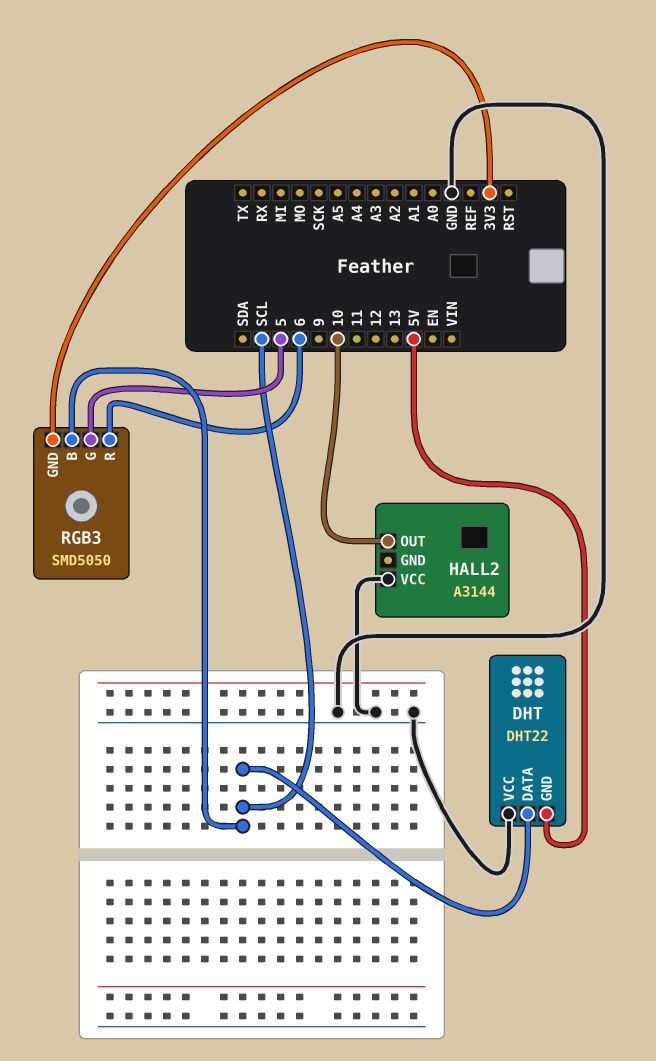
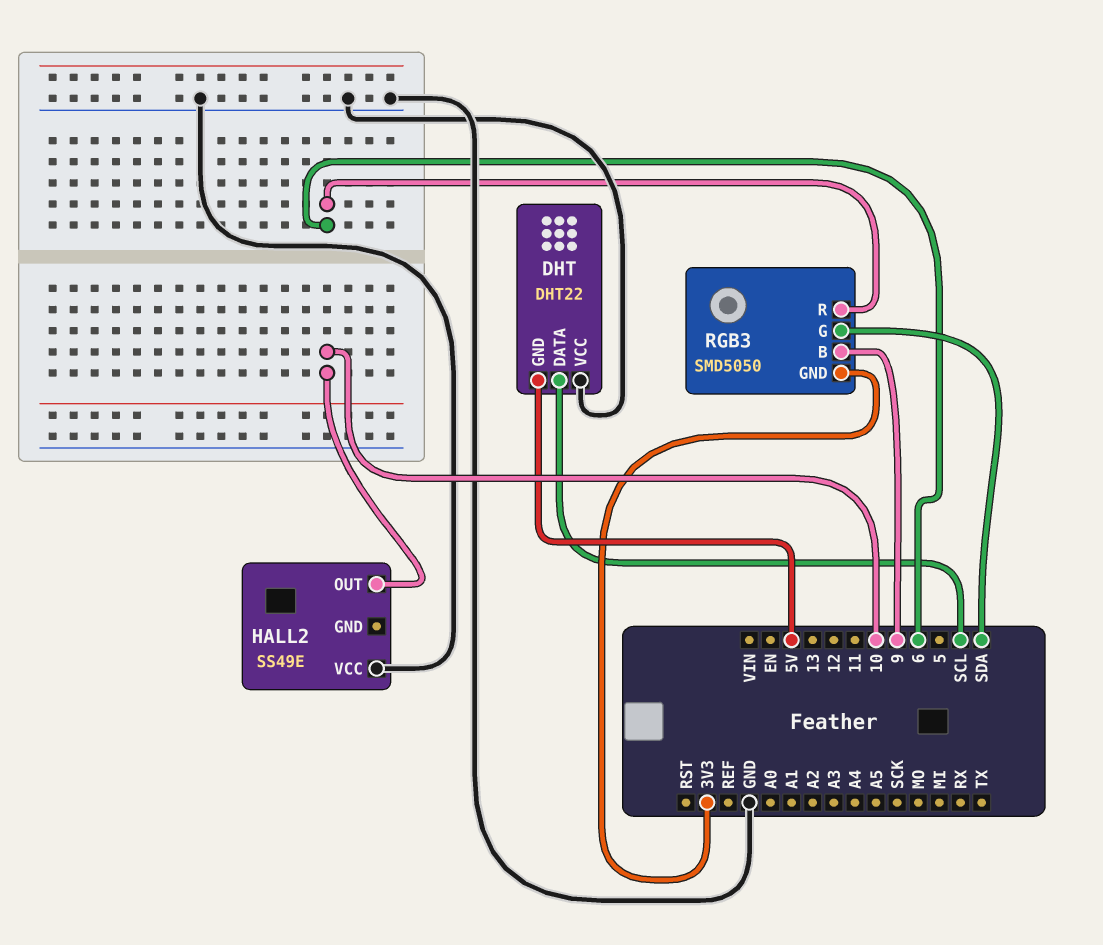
HALL2: A3144 -> SS49E
RGB3 pin B: SCL -> 9
RGB3 pin G: 5 -> SDA

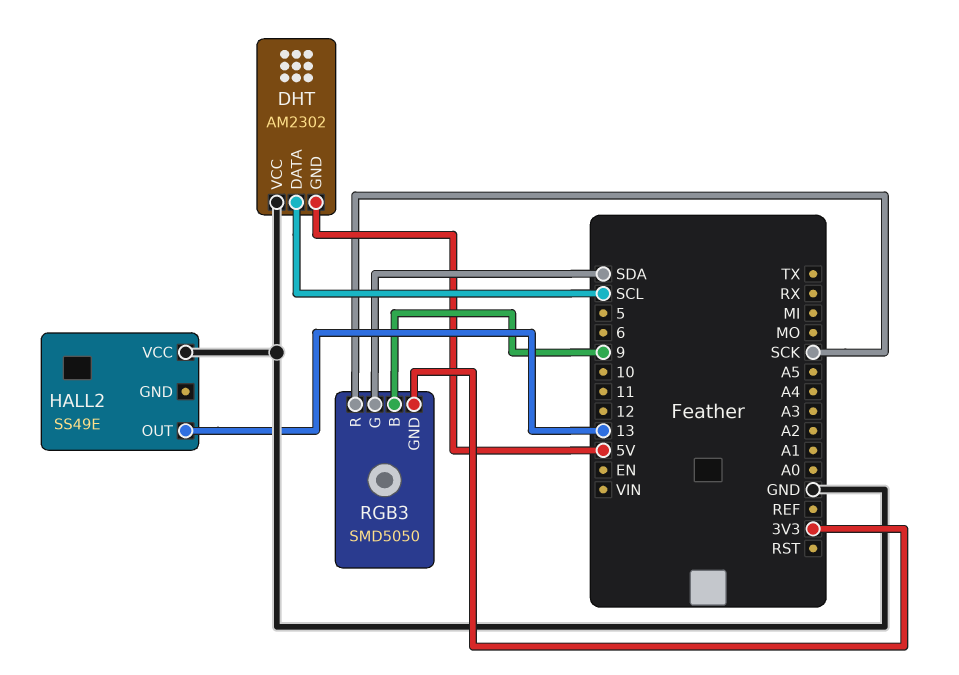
DHT: DHT22 -> AM2302
HALL2 pin OUT: 10 -> 13
RGB3 pin R: 6 -> SCK

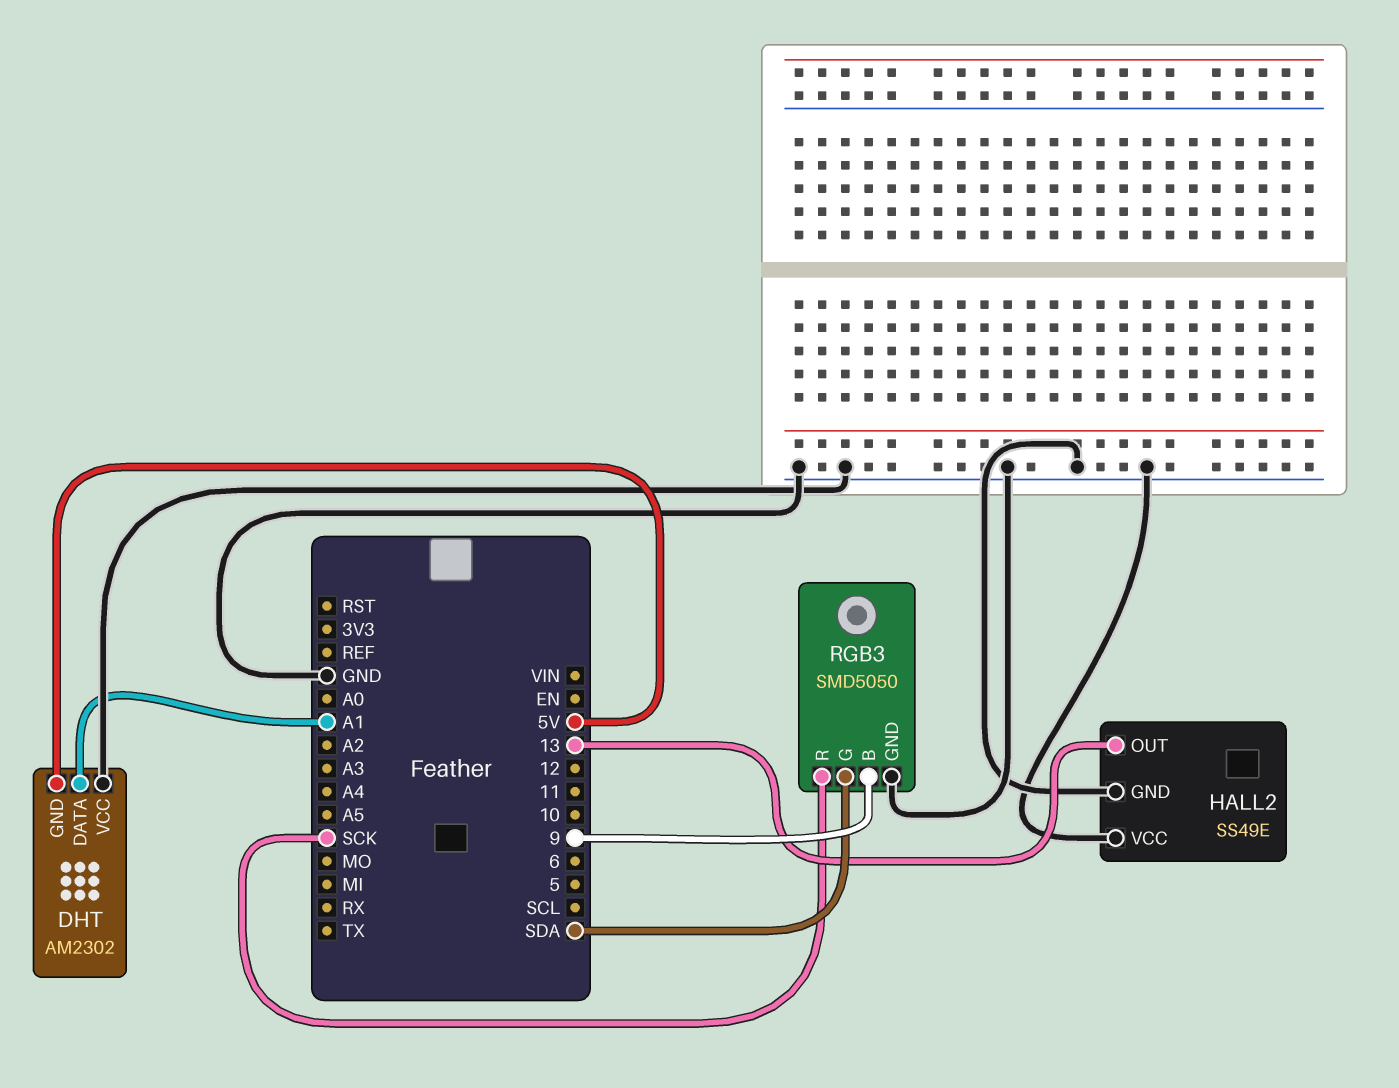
DHT pin DATA: SCL -> A1
HALL2 pin GND: none -> GND
RGB3 pin GND: 3V3 -> GND

